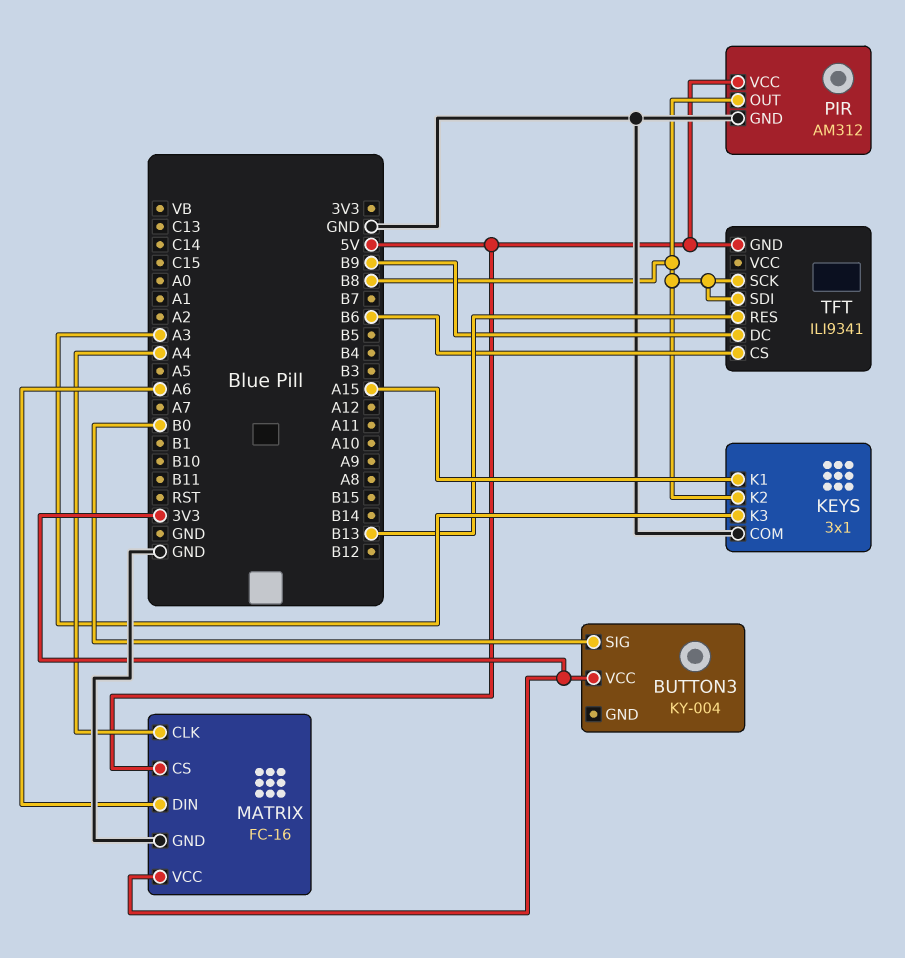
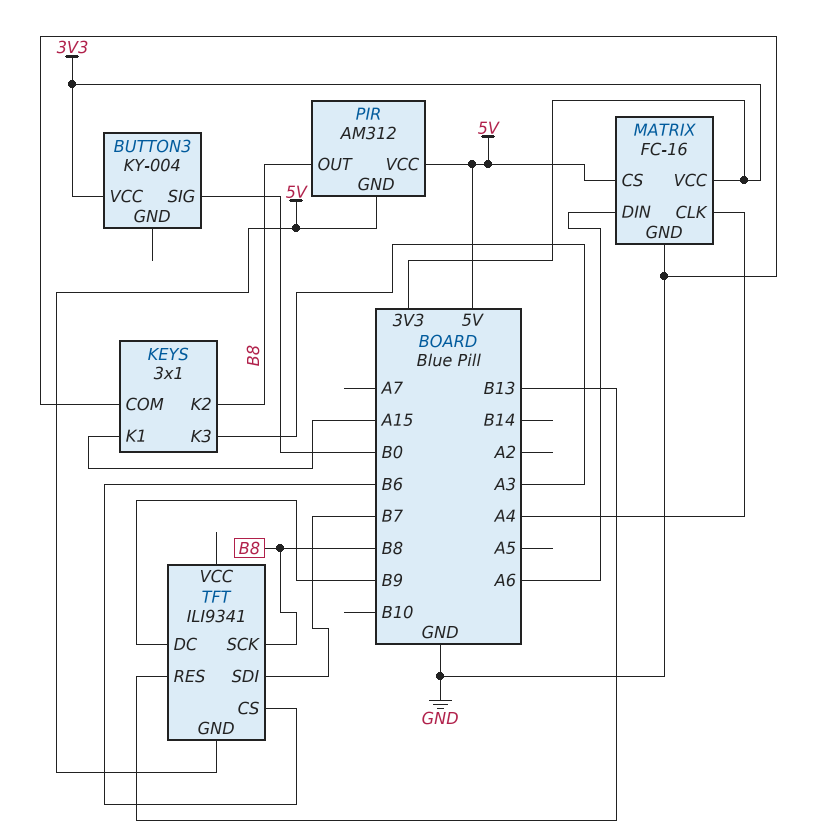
PIR pin GND: GND -> 5V
TFT pin SDI: B8 -> B7

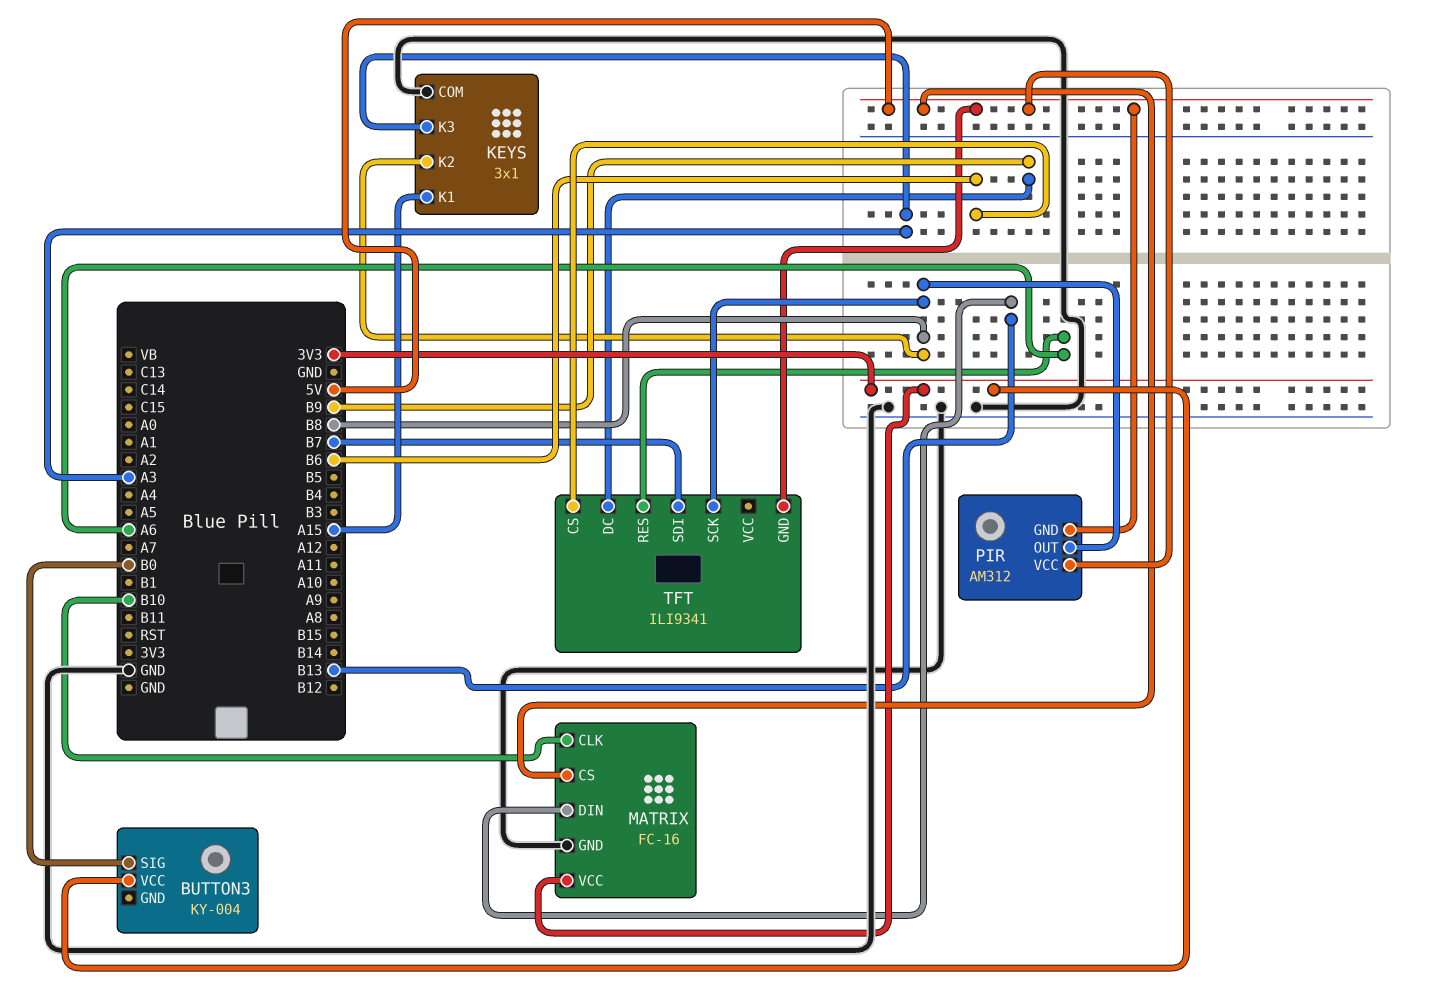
MATRIX pin CLK: A4 -> B10
MATRIX pin DIN: A6 -> B13
TFT pin RES: B13 -> A6

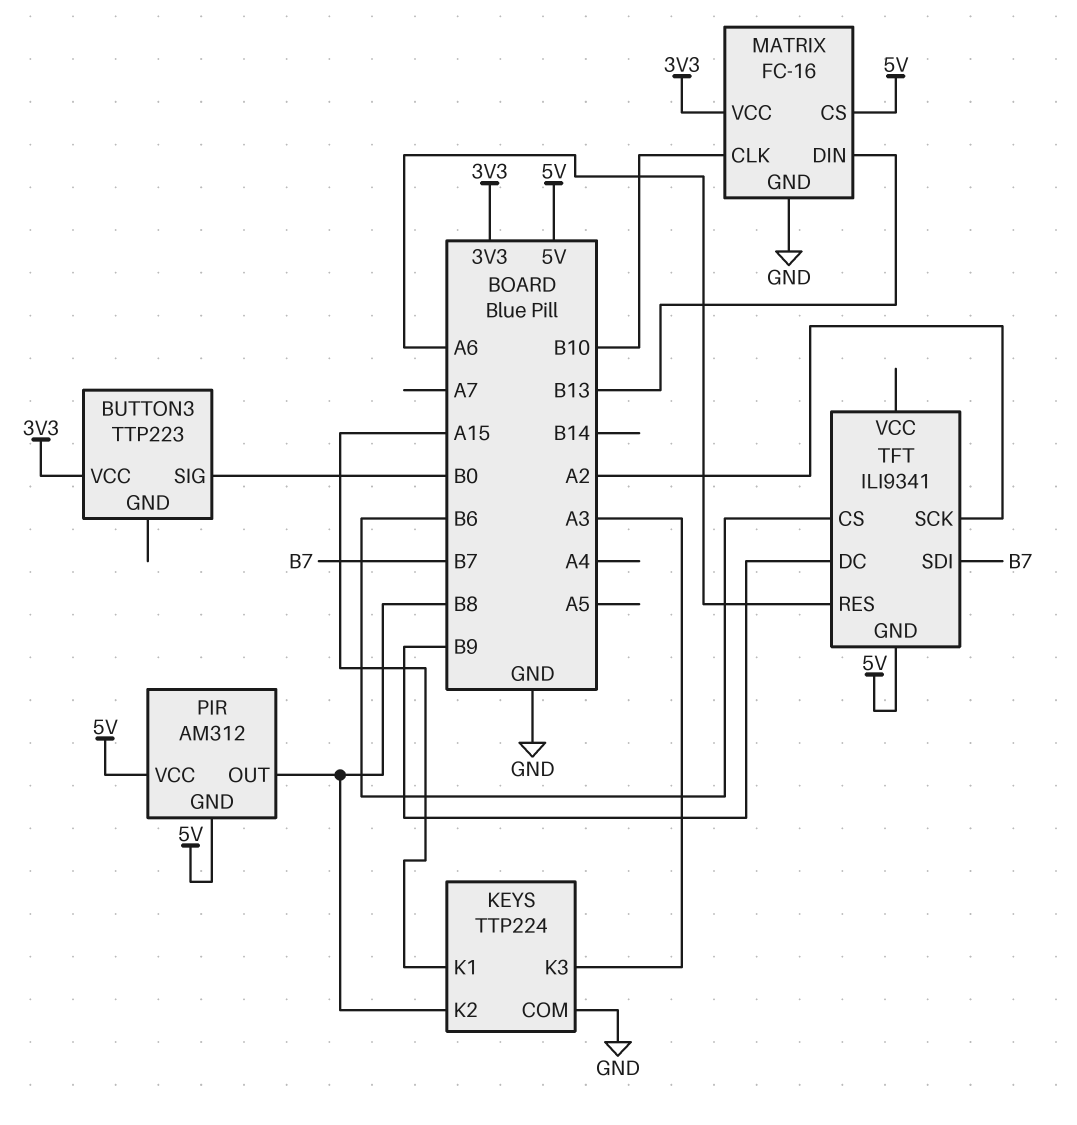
BUTTON3: KY-004 -> TTP223
KEYS: 3x1 -> TTP224
TFT pin SCK: B8 -> A2

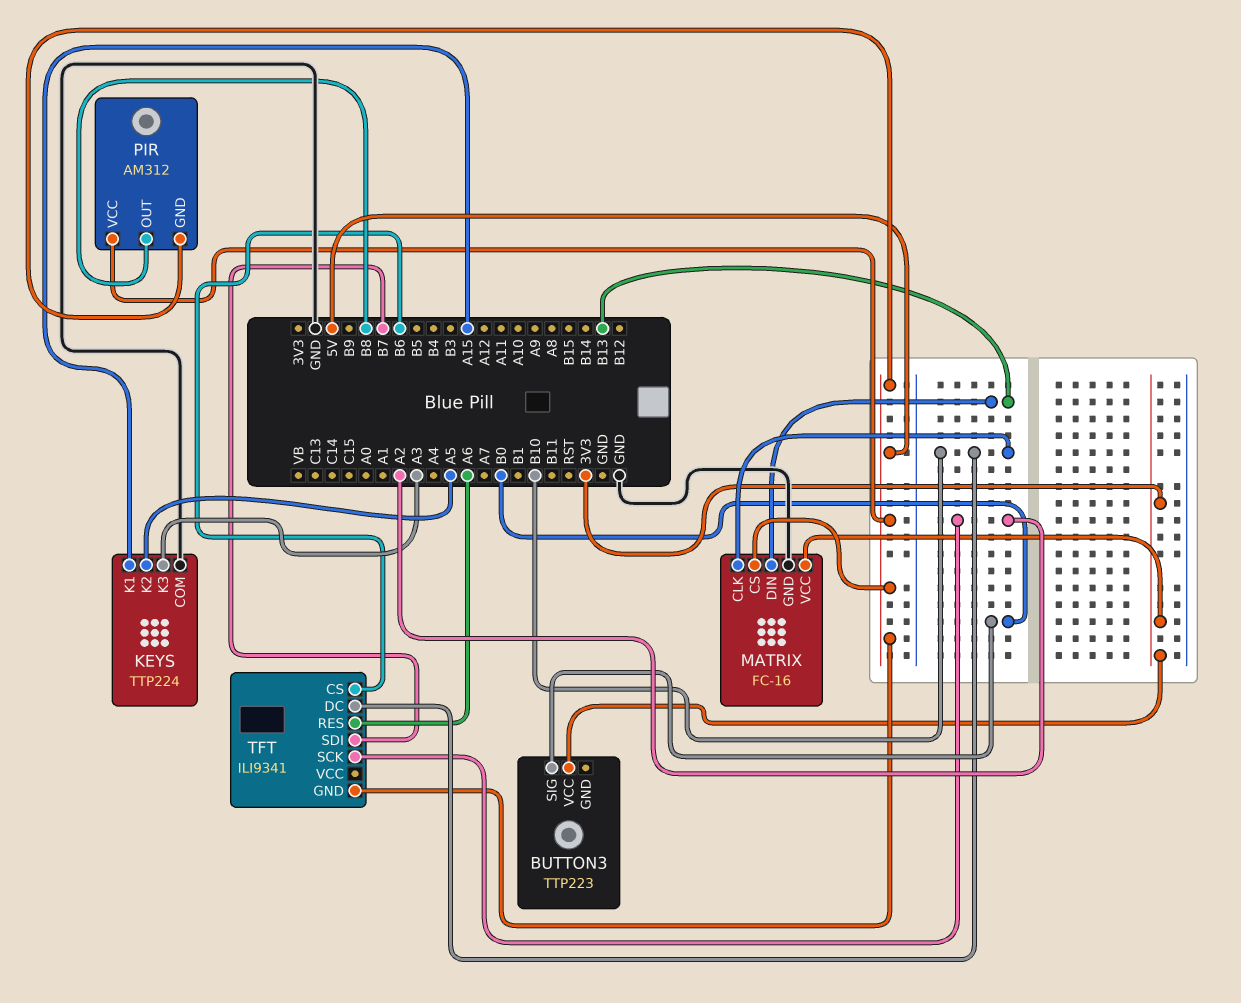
KEYS pin K2: B8 -> A5
TFT pin DC: B9 -> B10

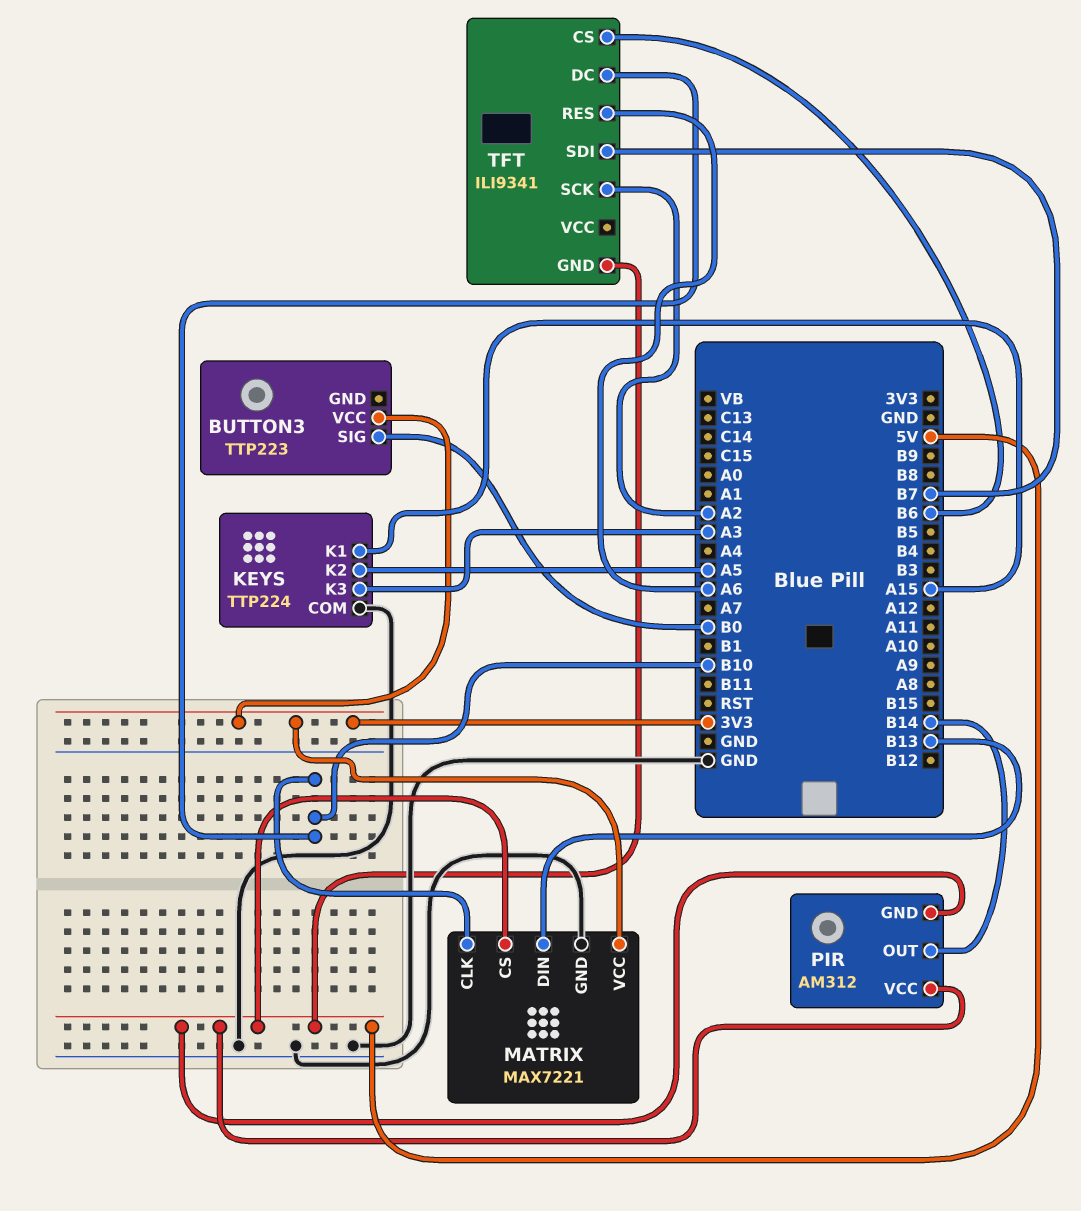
MATRIX: FC-16 -> MAX7221
PIR pin OUT: B8 -> B14

